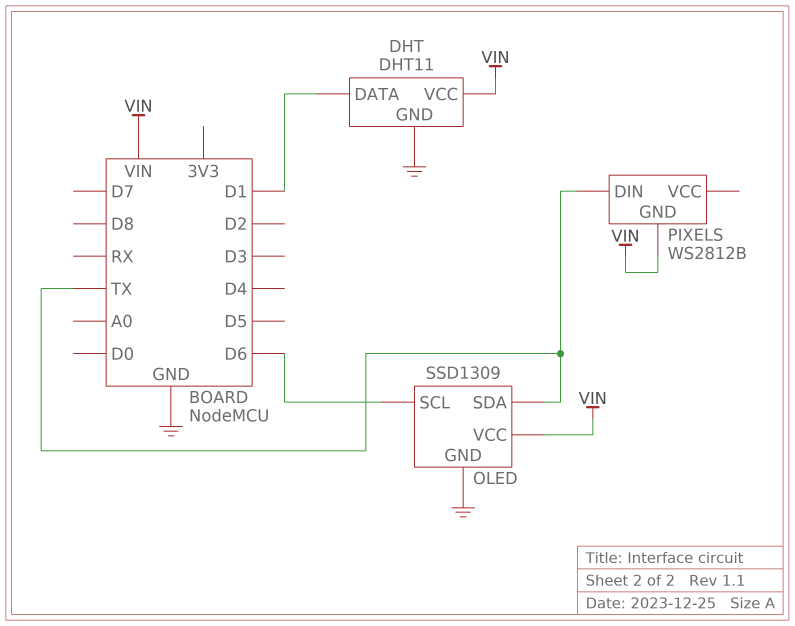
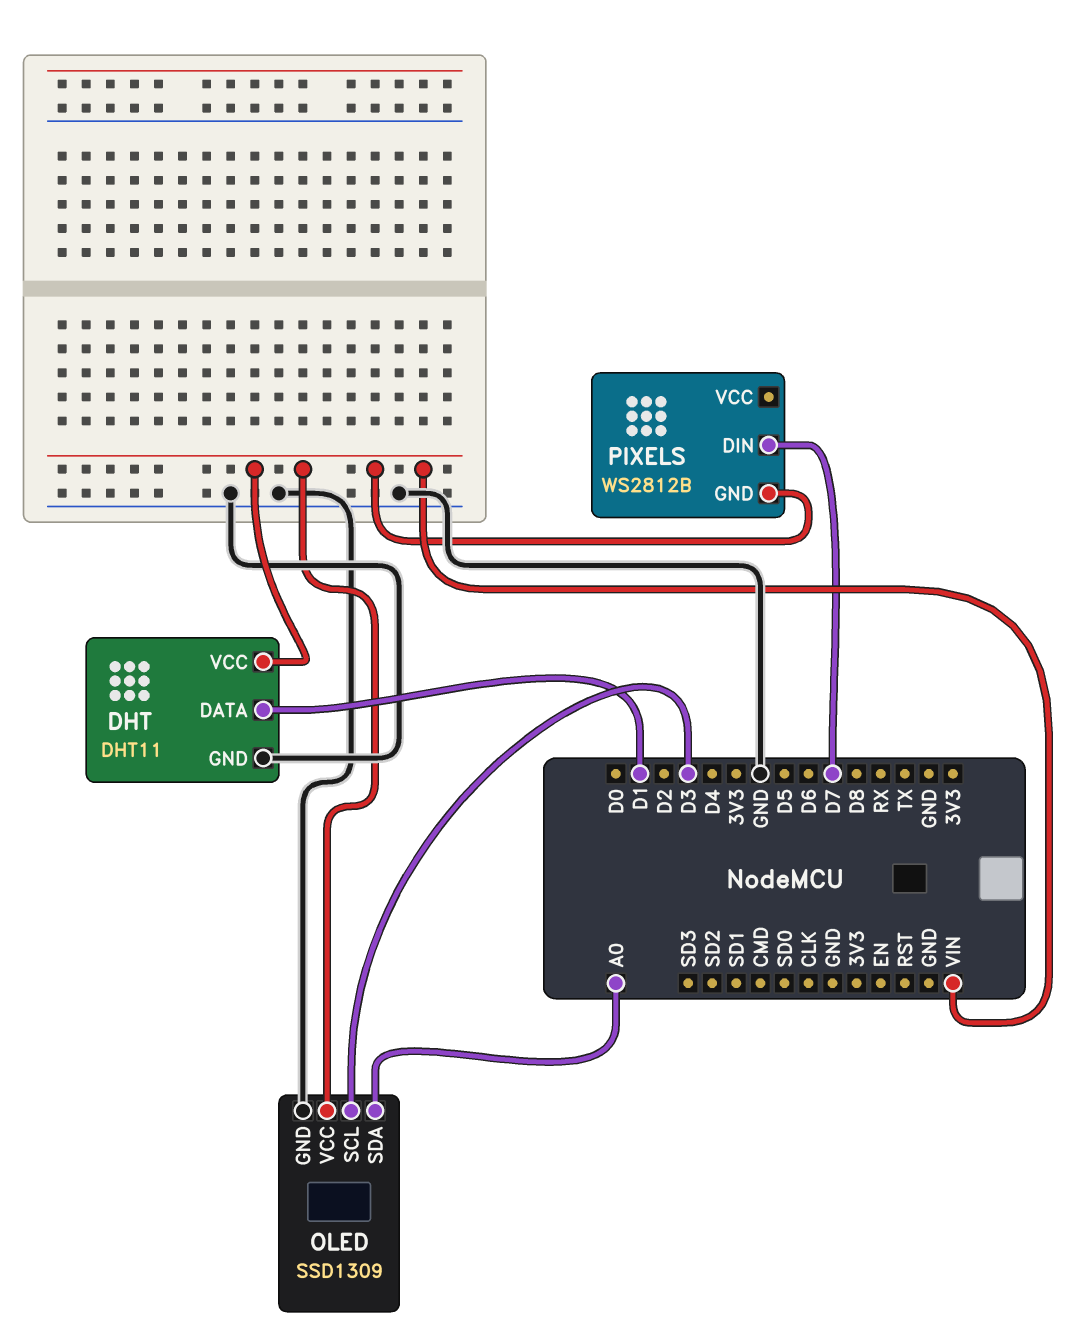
OLED pin SCL: D6 -> D3
OLED pin SDA: TX -> A0
PIXELS pin DIN: TX -> D7

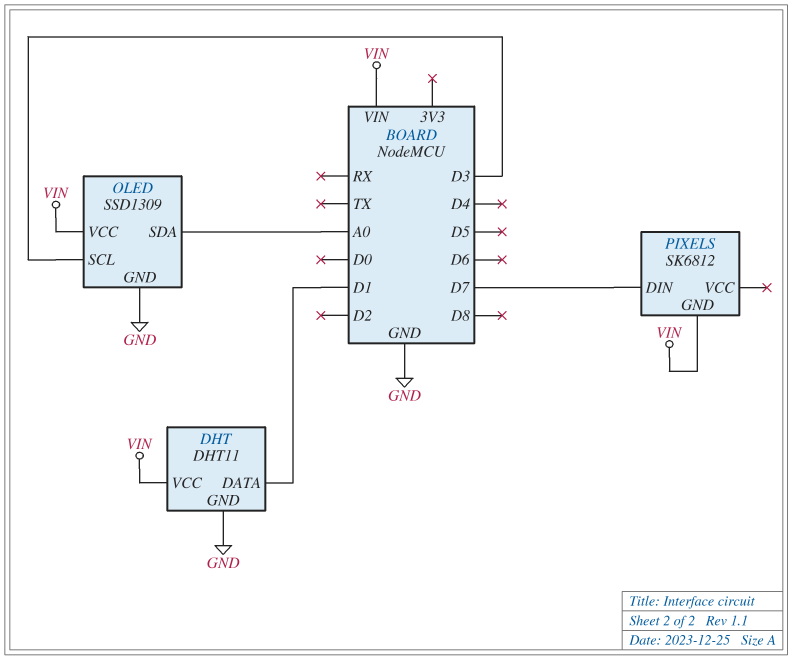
PIXELS: WS2812B -> SK6812

